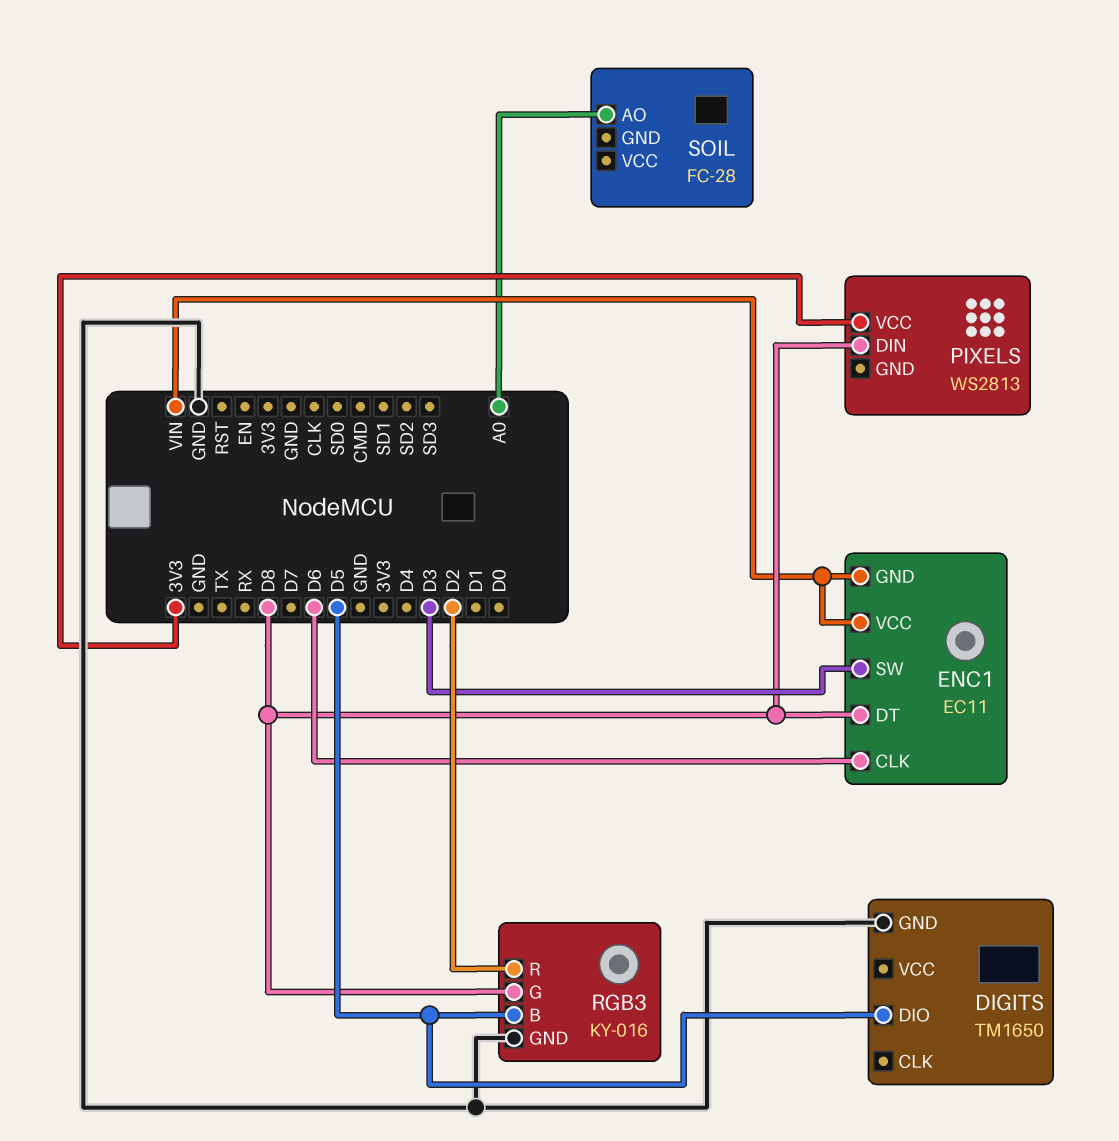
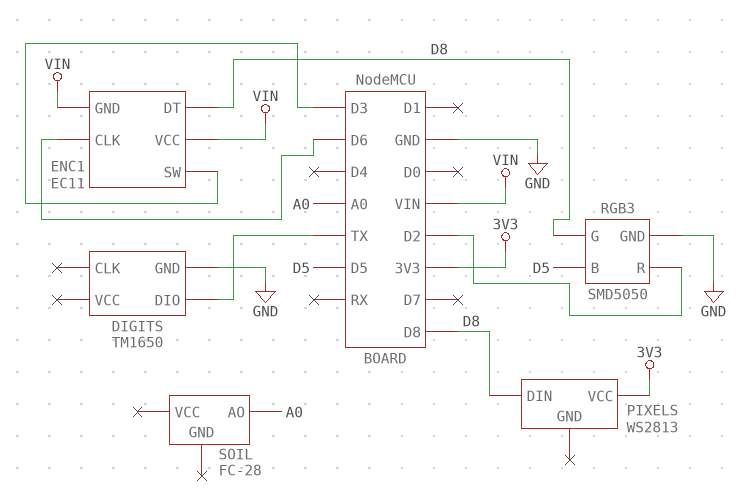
DIGITS pin DIO: D5 -> TX
RGB3: KY-016 -> SMD5050

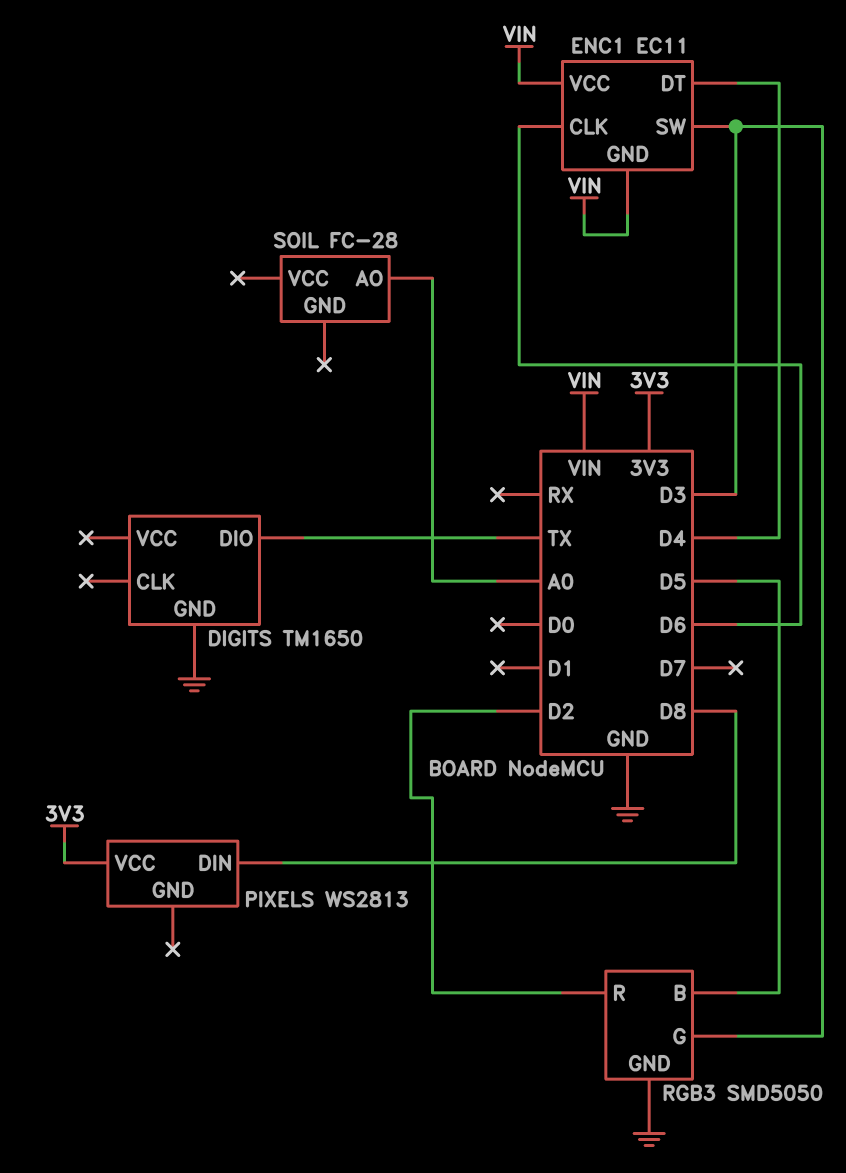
ENC1 pin DT: D8 -> D4
RGB3 pin G: D8 -> D3

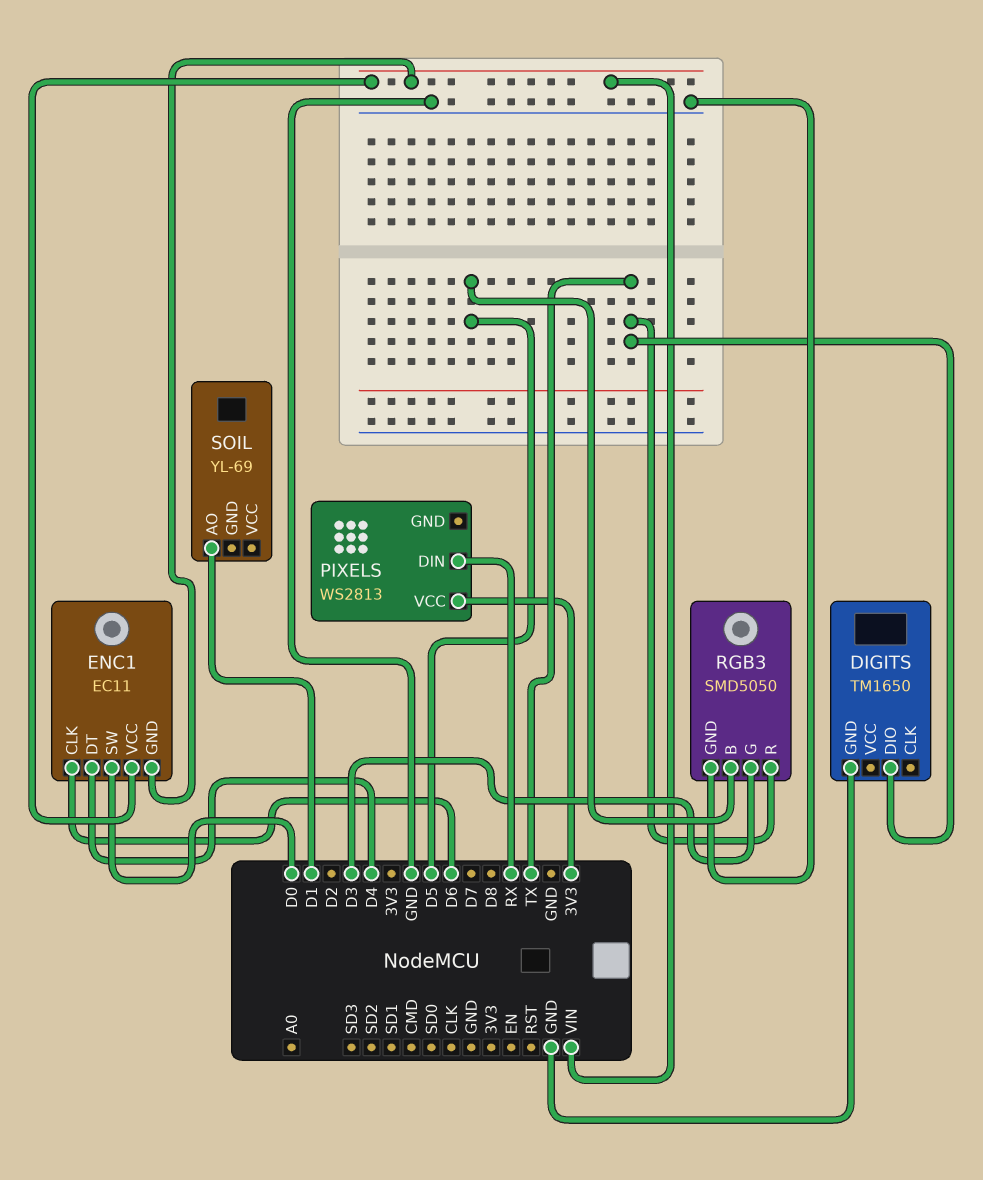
ENC1 pin SW: D3 -> D0
PIXELS pin DIN: D8 -> RX
RGB3 pin R: D2 -> TX
SOIL: FC-28 -> YL-69
SOIL pin AO: A0 -> D1

